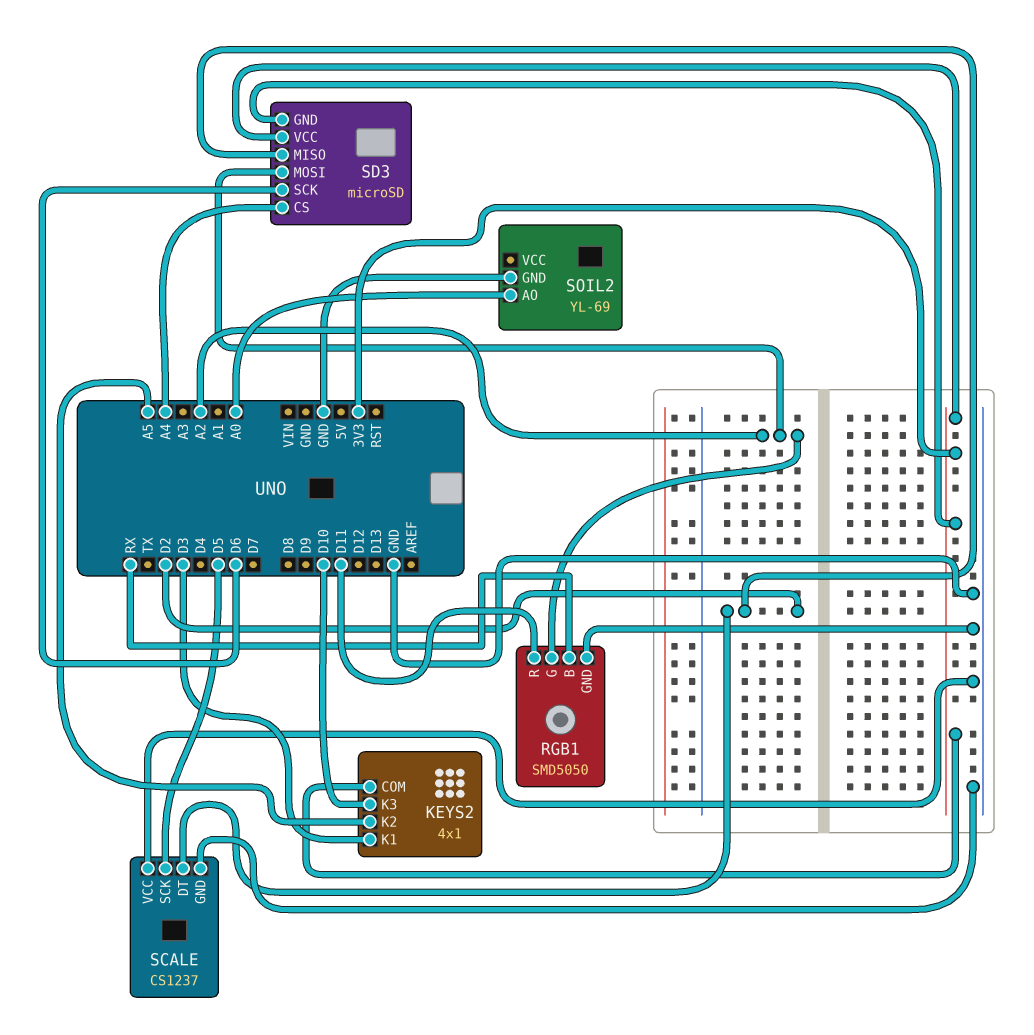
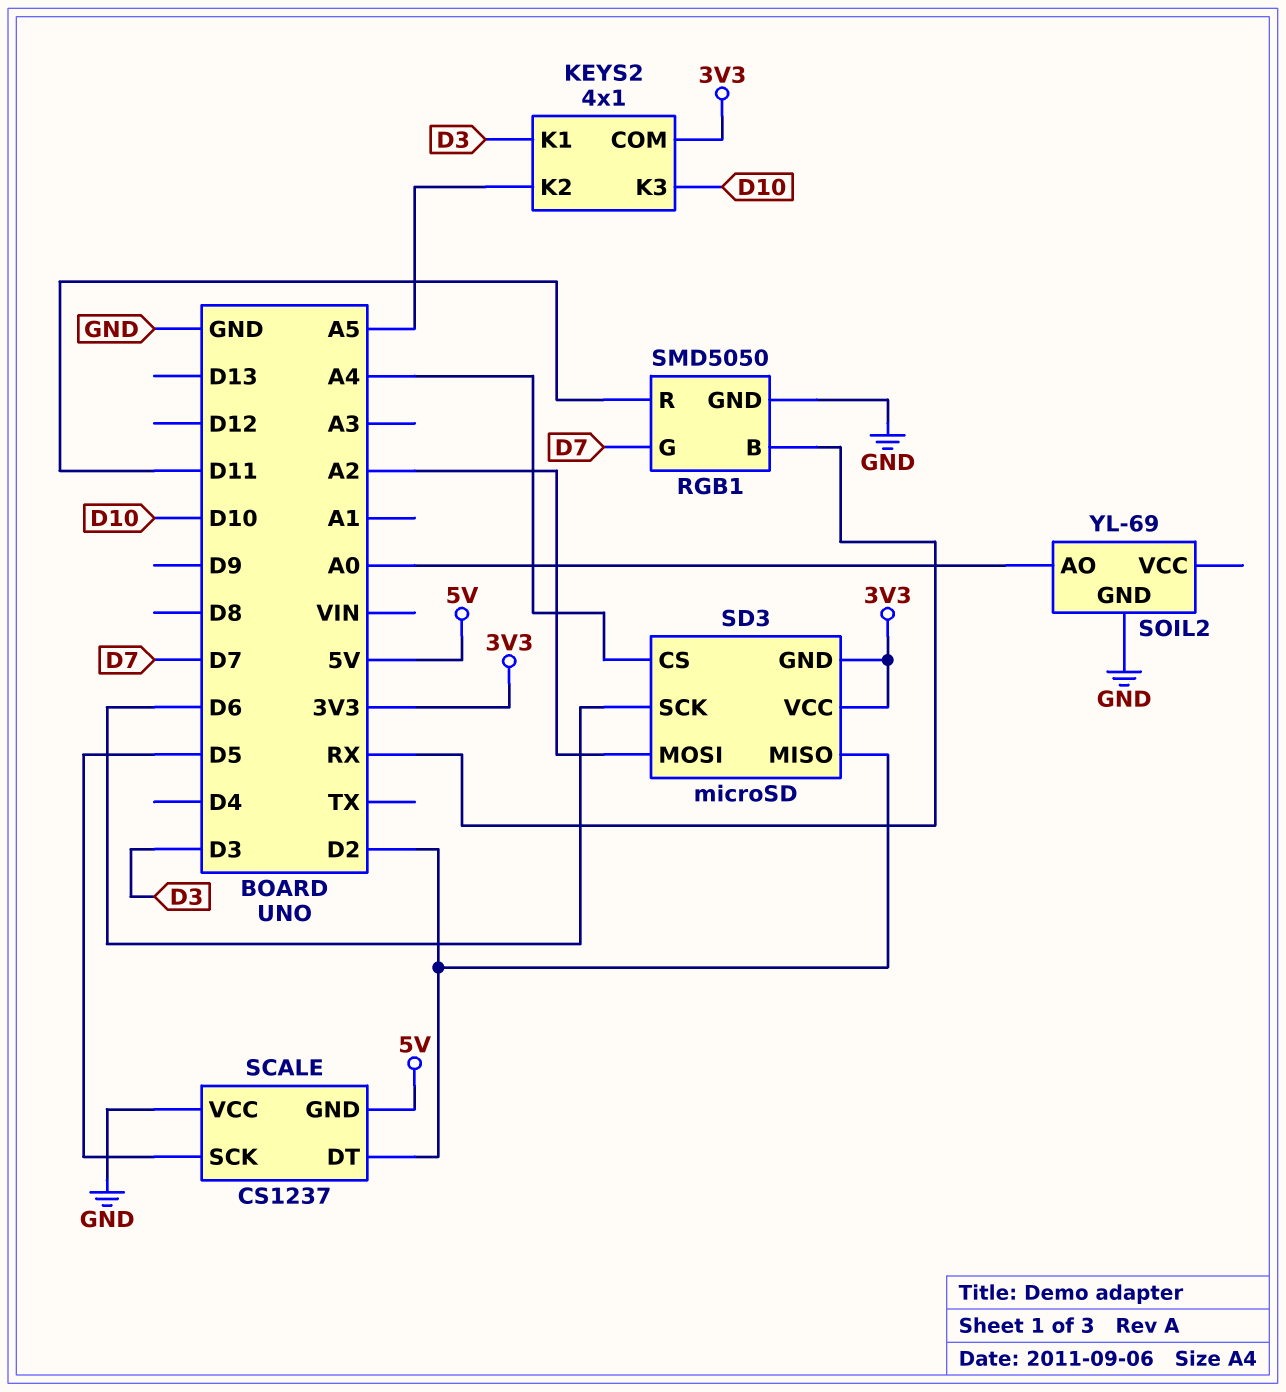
RGB1 pin G: A2 -> D7
SCALE pin GND: GND -> 5V

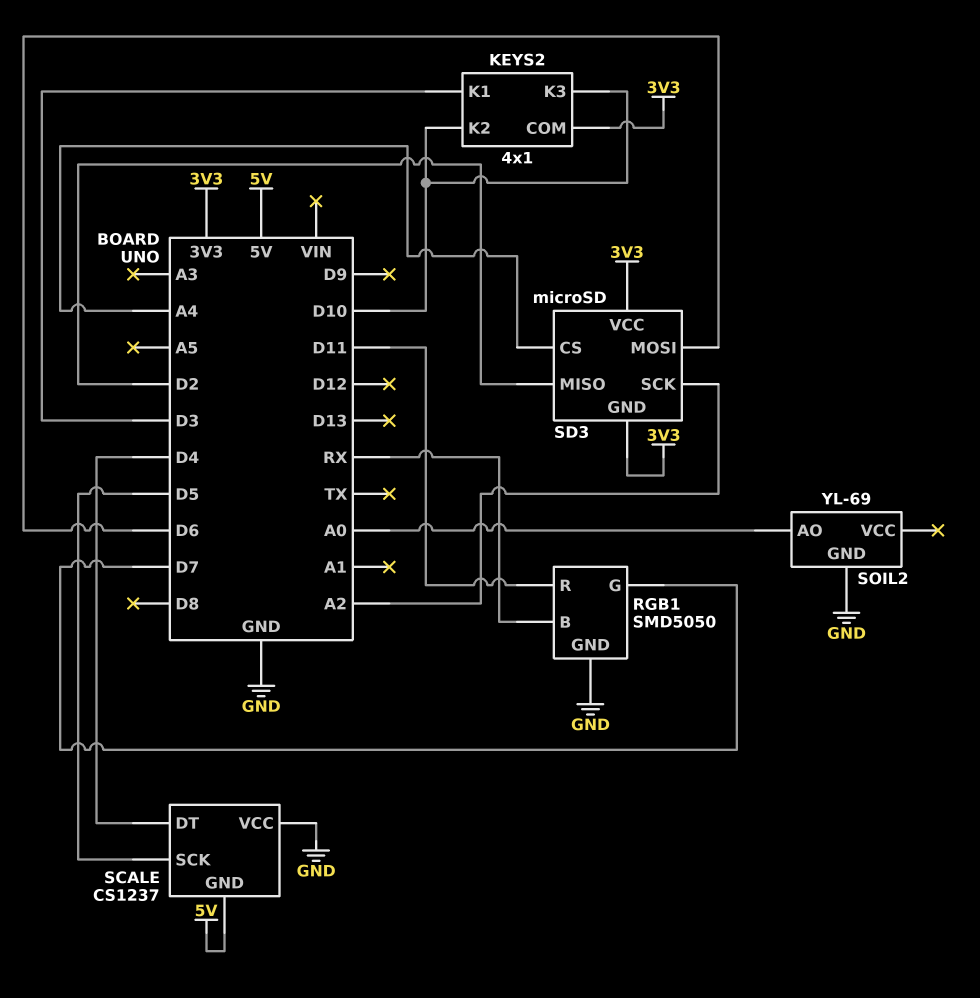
KEYS2 pin K2: A5 -> D10
SCALE pin DT: D2 -> D4
SD3 pin MOSI: A2 -> D6
SD3 pin SCK: D6 -> A2

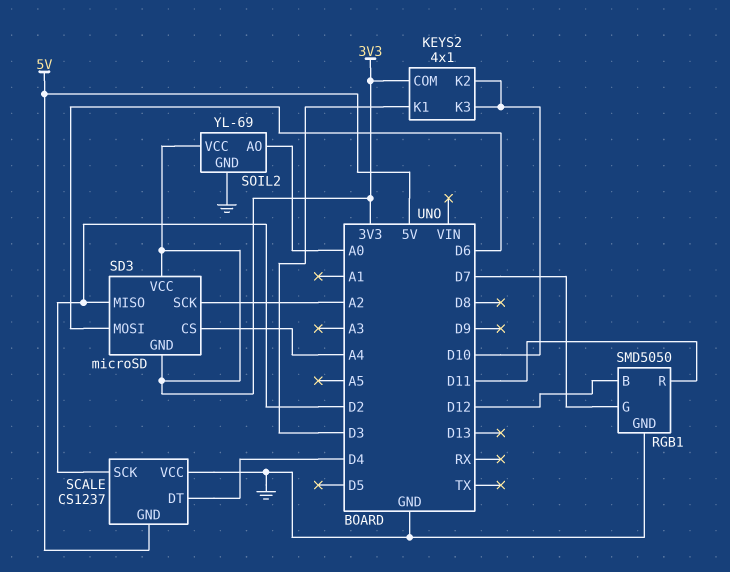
RGB1 pin B: RX -> D12
SCALE pin SCK: D5 -> D2
SOIL2 pin VCC: none -> 3V3

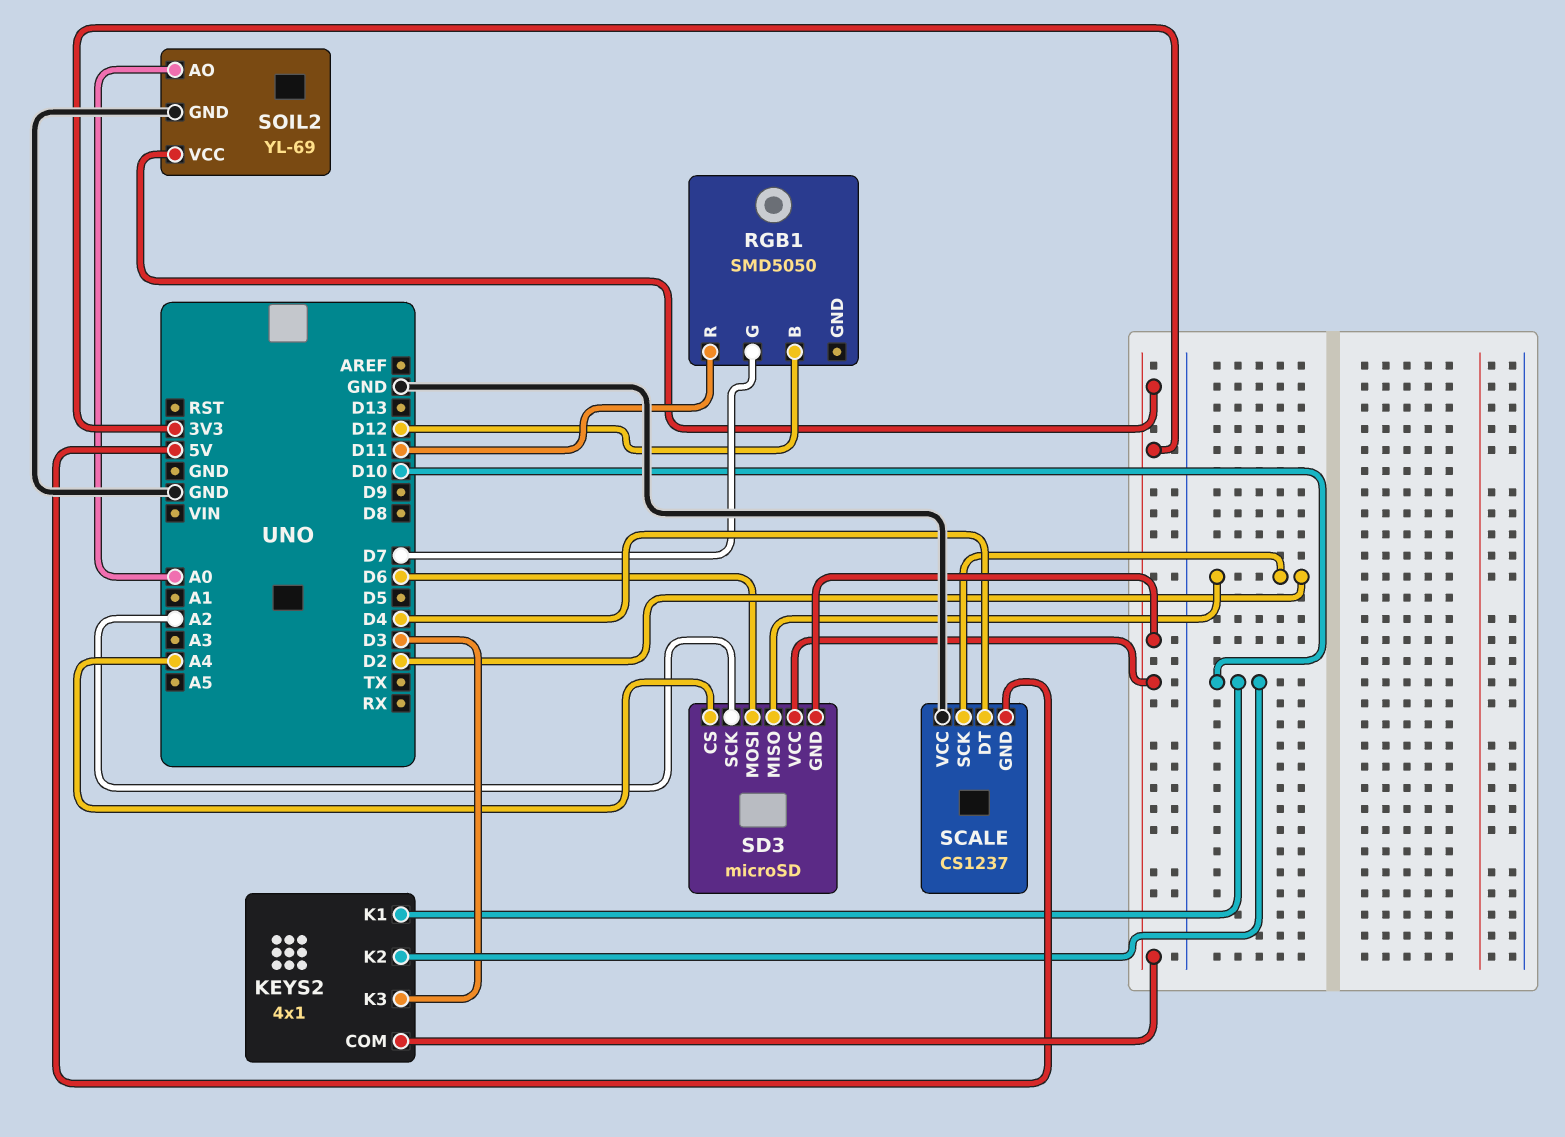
KEYS2 pin K1: D3 -> D10
KEYS2 pin K3: D10 -> D3
RGB1 pin GND: GND -> none

